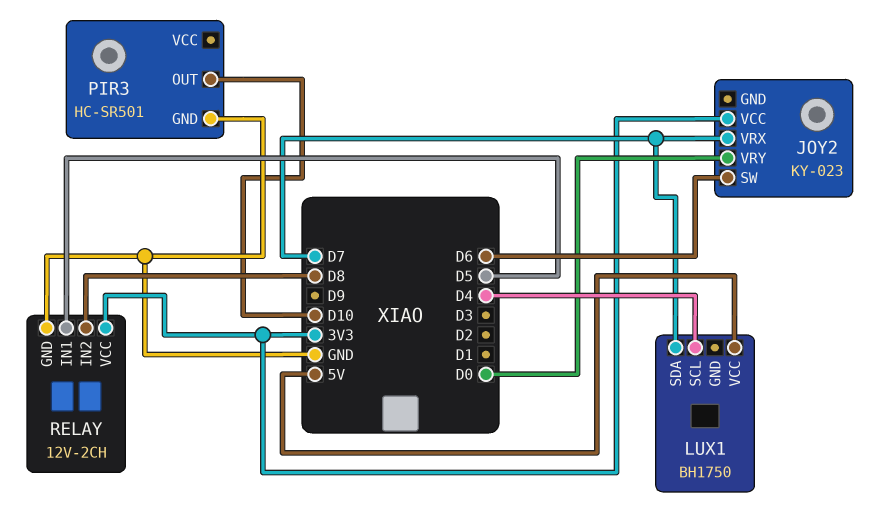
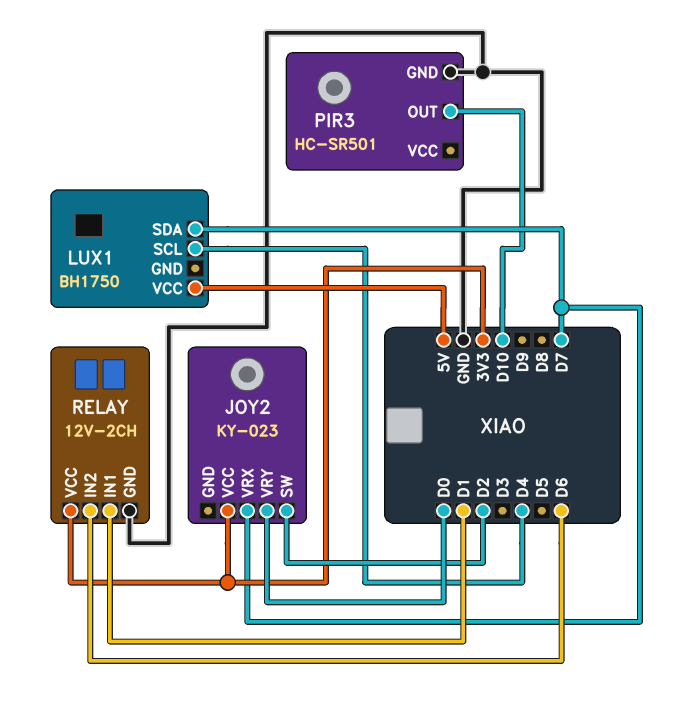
JOY2 pin SW: D6 -> D2
RELAY pin IN1: D5 -> D1
RELAY pin IN2: D8 -> D6

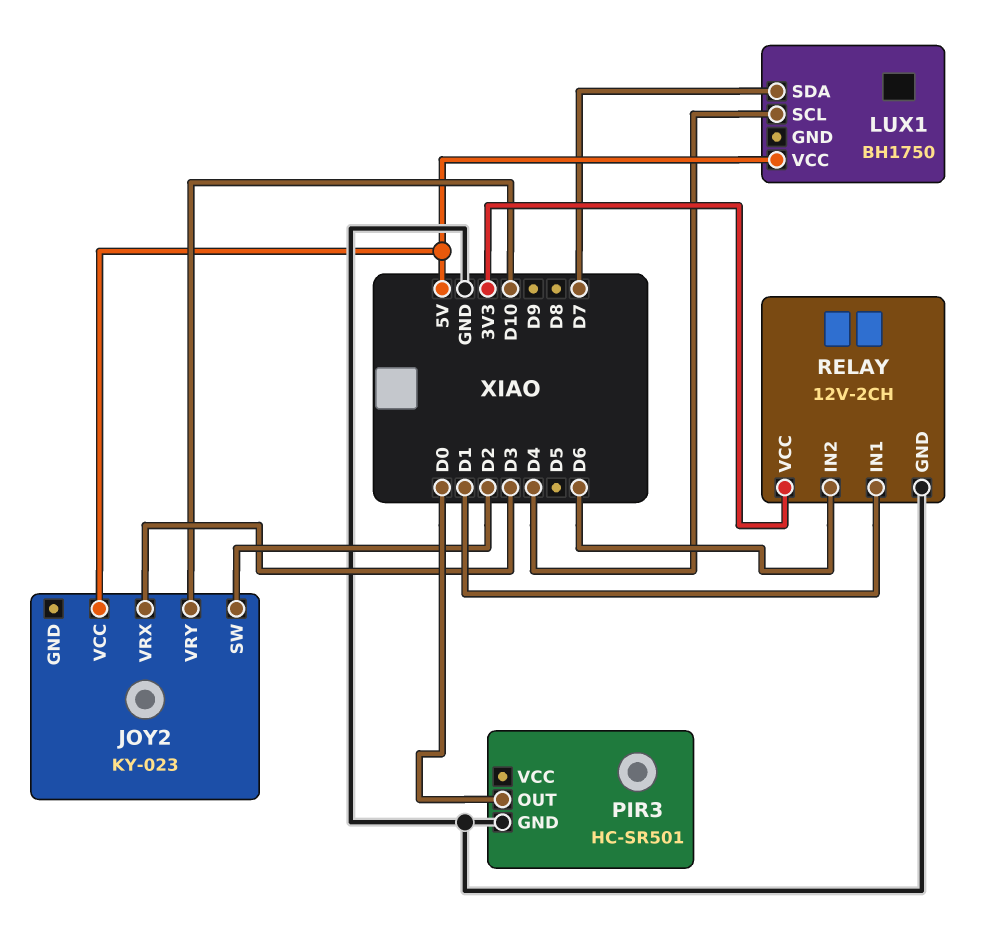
JOY2 pin VCC: 3V3 -> 5V
JOY2 pin VRX: D7 -> D3
JOY2 pin VRY: D0 -> D10
PIR3 pin OUT: D10 -> D0

